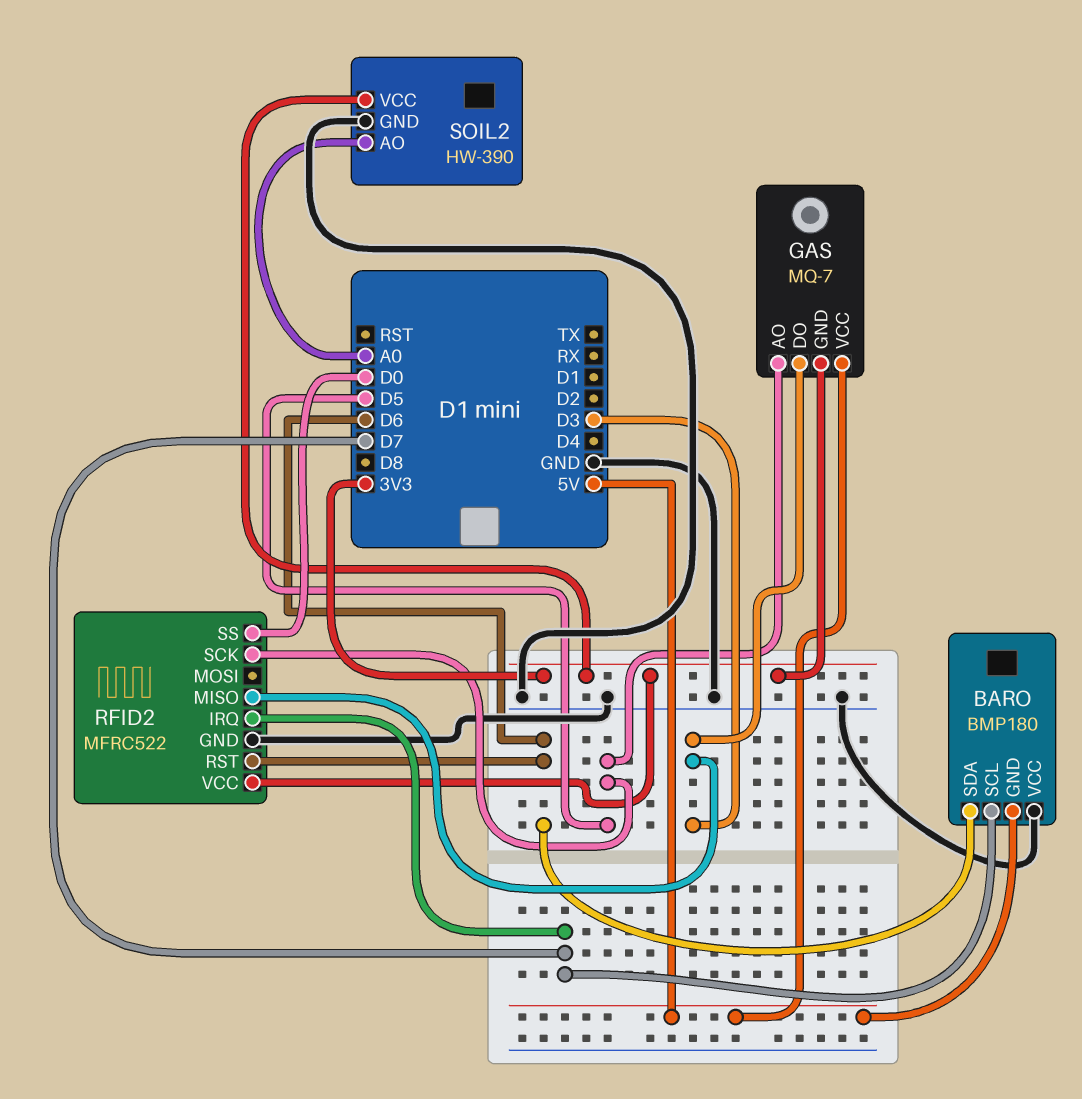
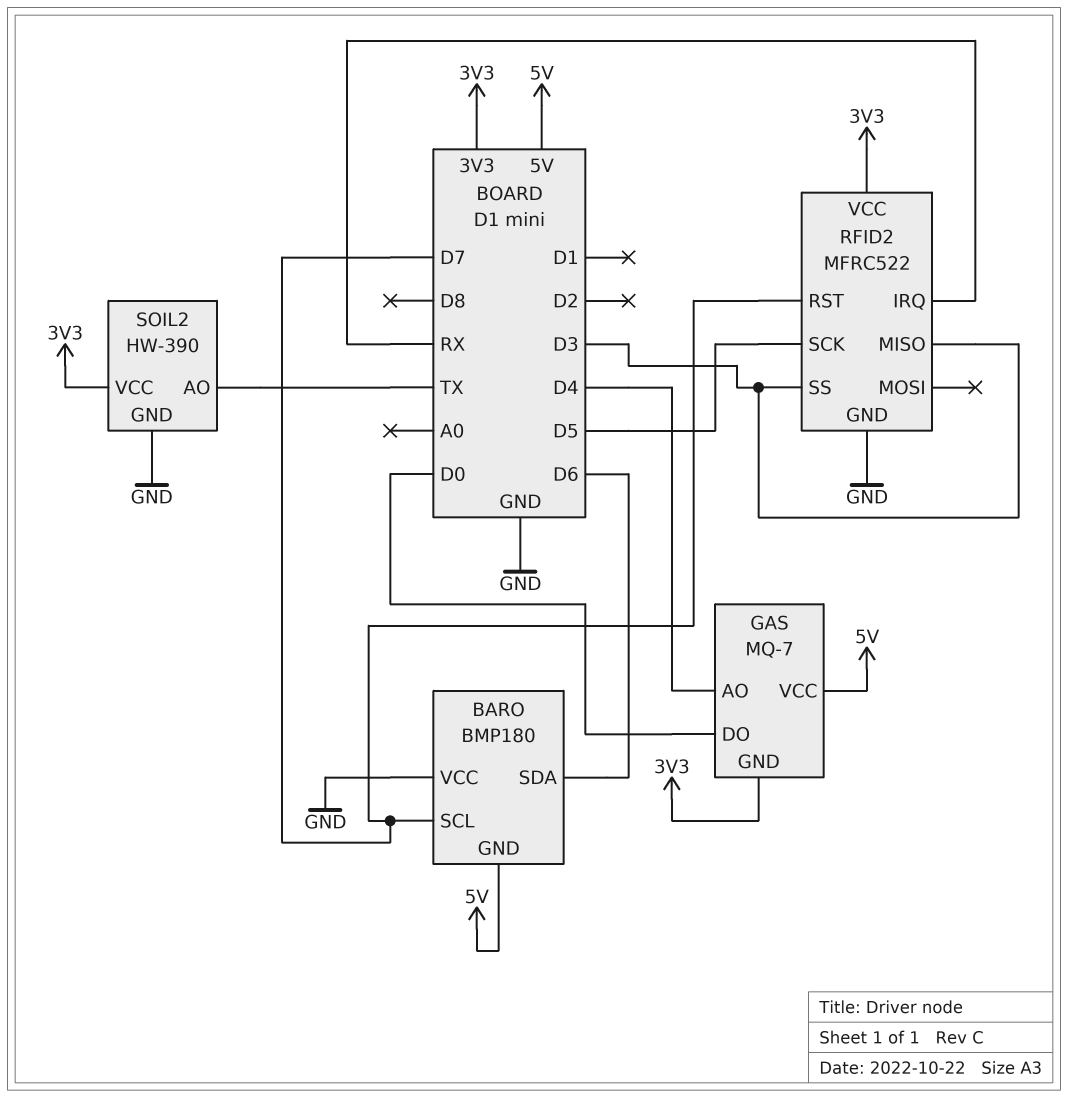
GAS pin AO: D5 -> D4
GAS pin DO: D3 -> D0
RFID2 pin IRQ: D7 -> RX
RFID2 pin RST: D6 -> D7
RFID2 pin SS: D0 -> D3
SOIL2 pin AO: A0 -> TX

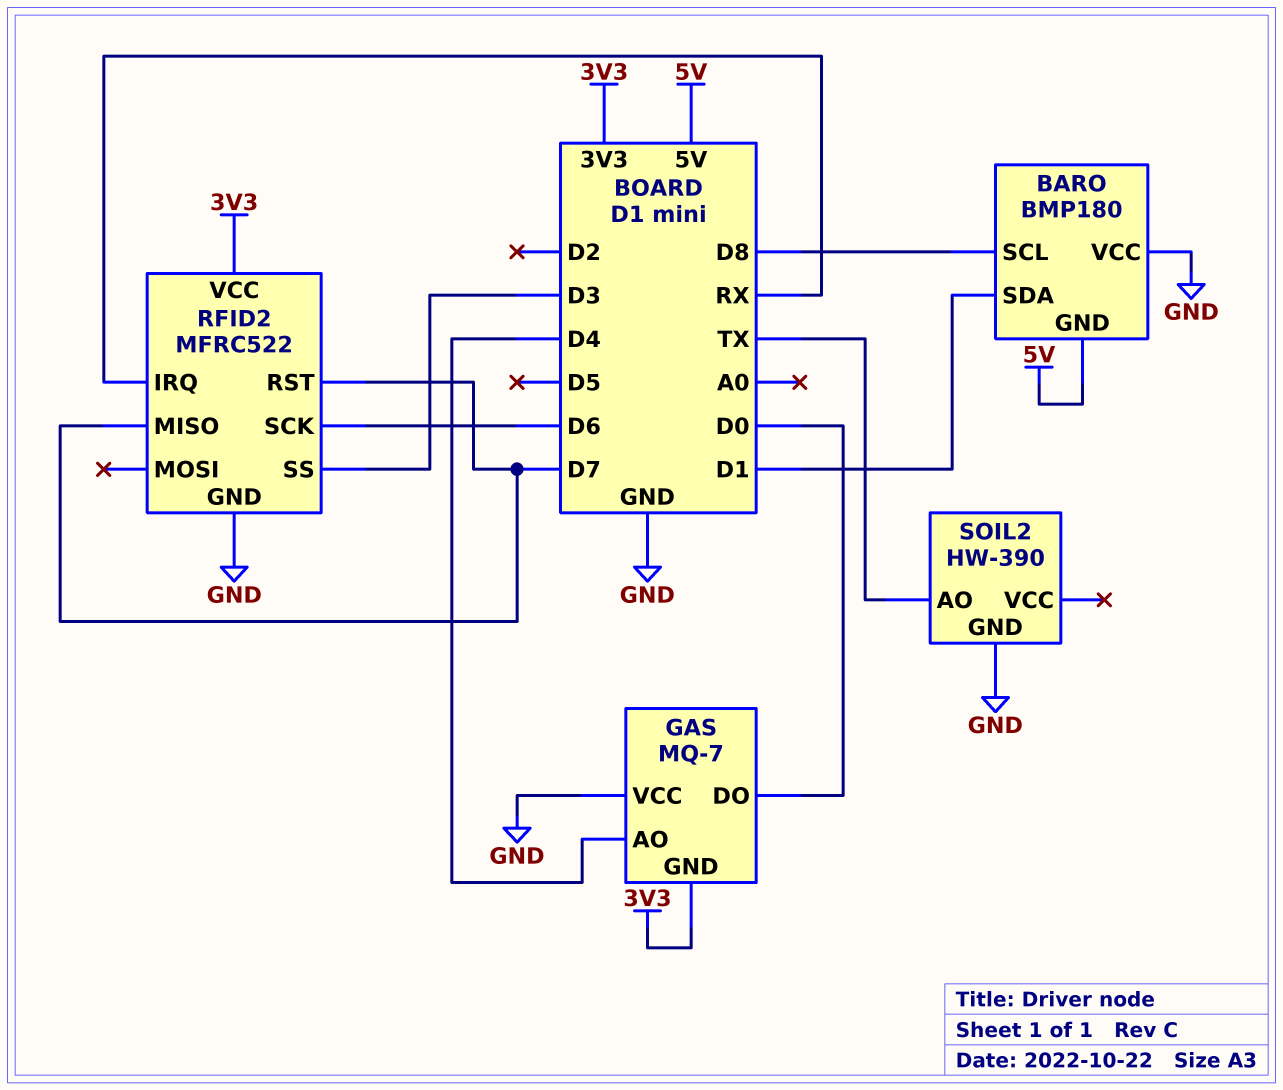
BARO pin SCL: D7 -> D8
BARO pin SDA: D6 -> D1
GAS pin VCC: 5V -> GND
RFID2 pin MISO: D3 -> D7
RFID2 pin SCK: D5 -> D6
SOIL2 pin VCC: 3V3 -> none

